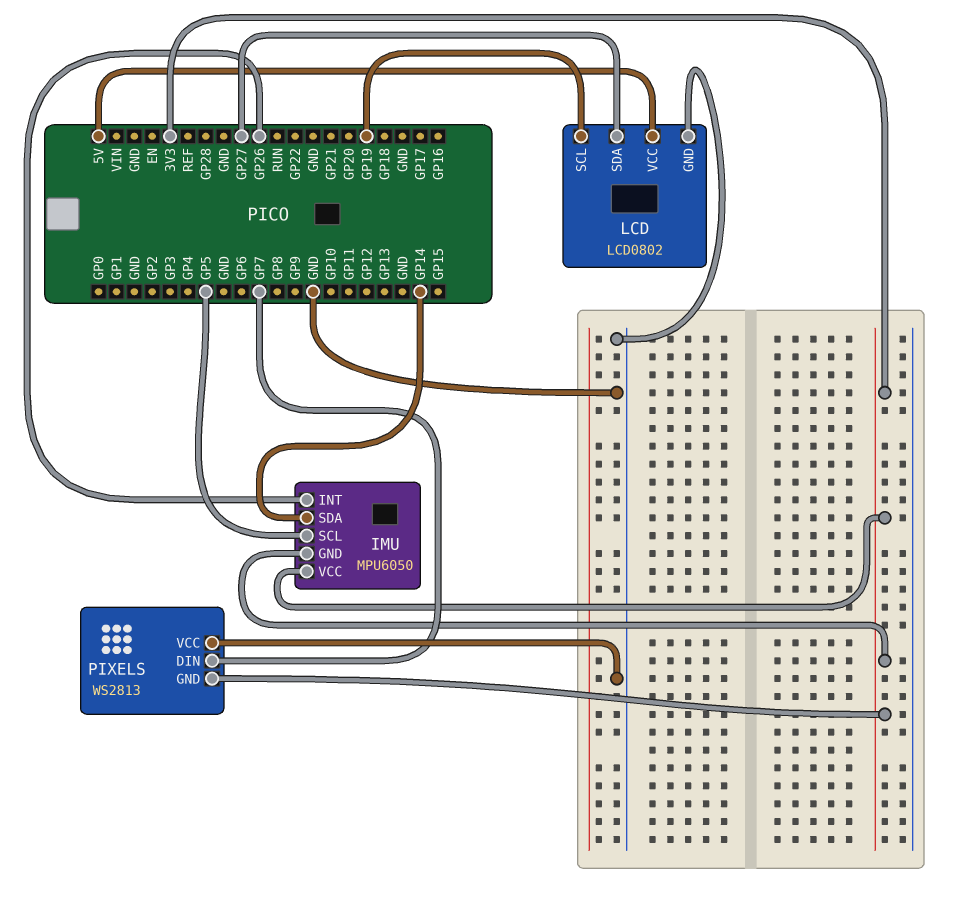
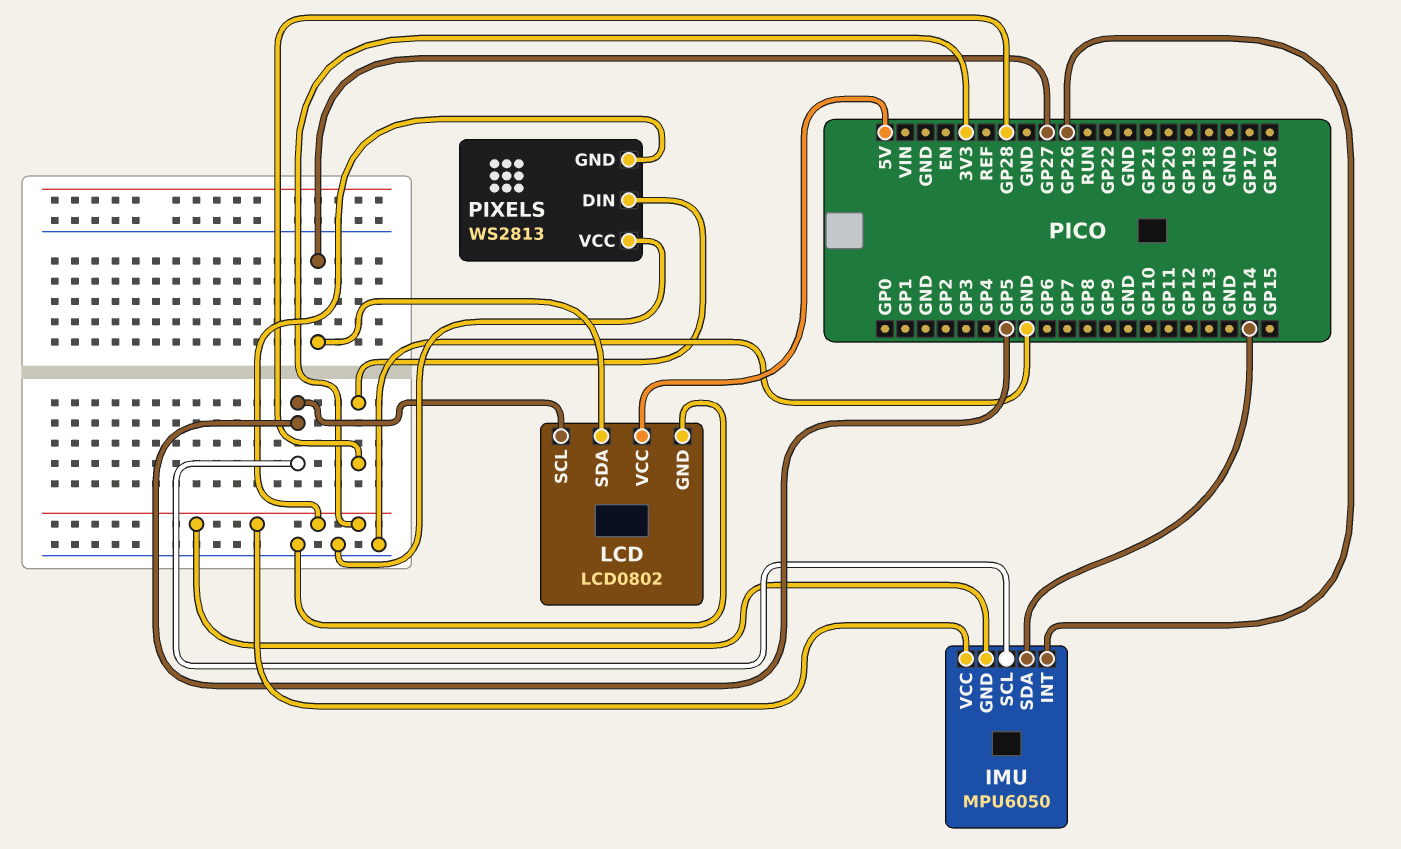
LCD pin SCL: GP19 -> GP5
PIXELS pin DIN: GP7 -> GP28

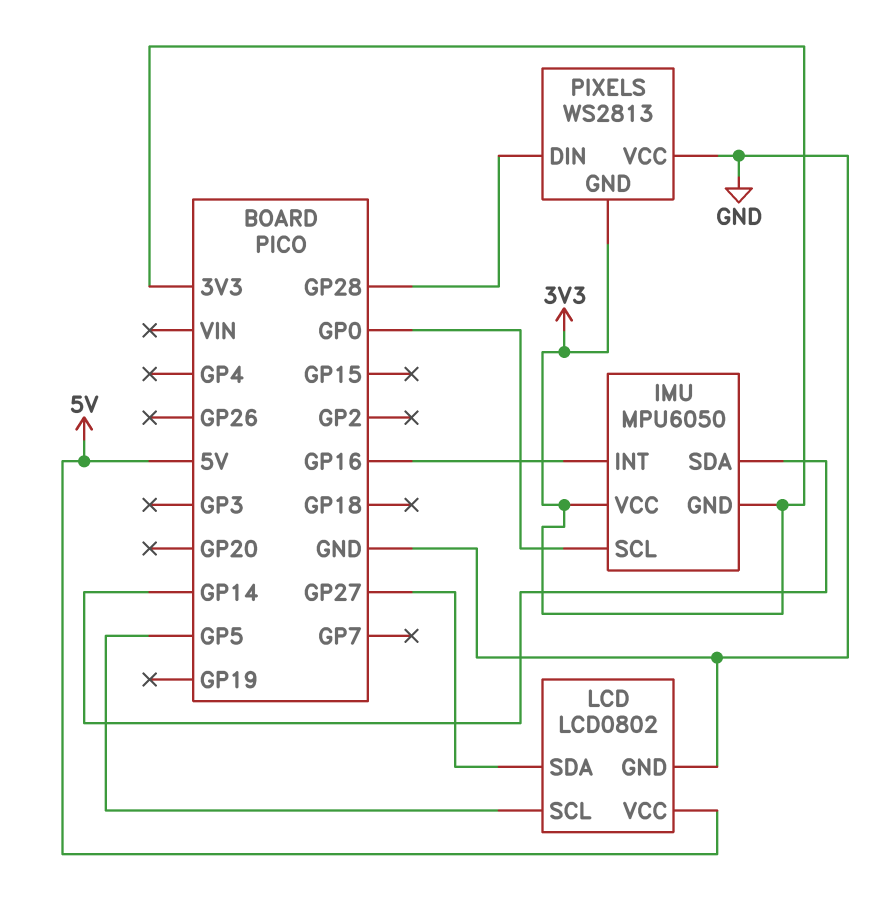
IMU pin INT: GP26 -> GP16
IMU pin SCL: GP5 -> GP0

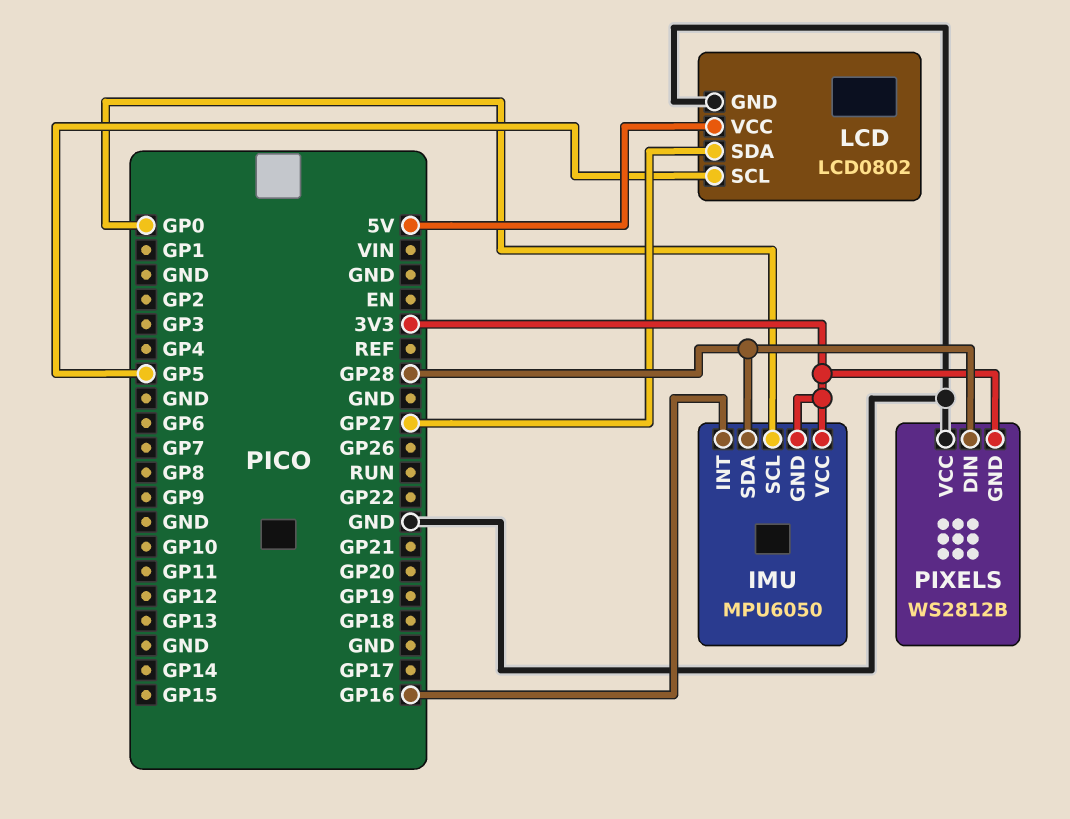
IMU pin SDA: GP14 -> GP28
PIXELS: WS2813 -> WS2812B

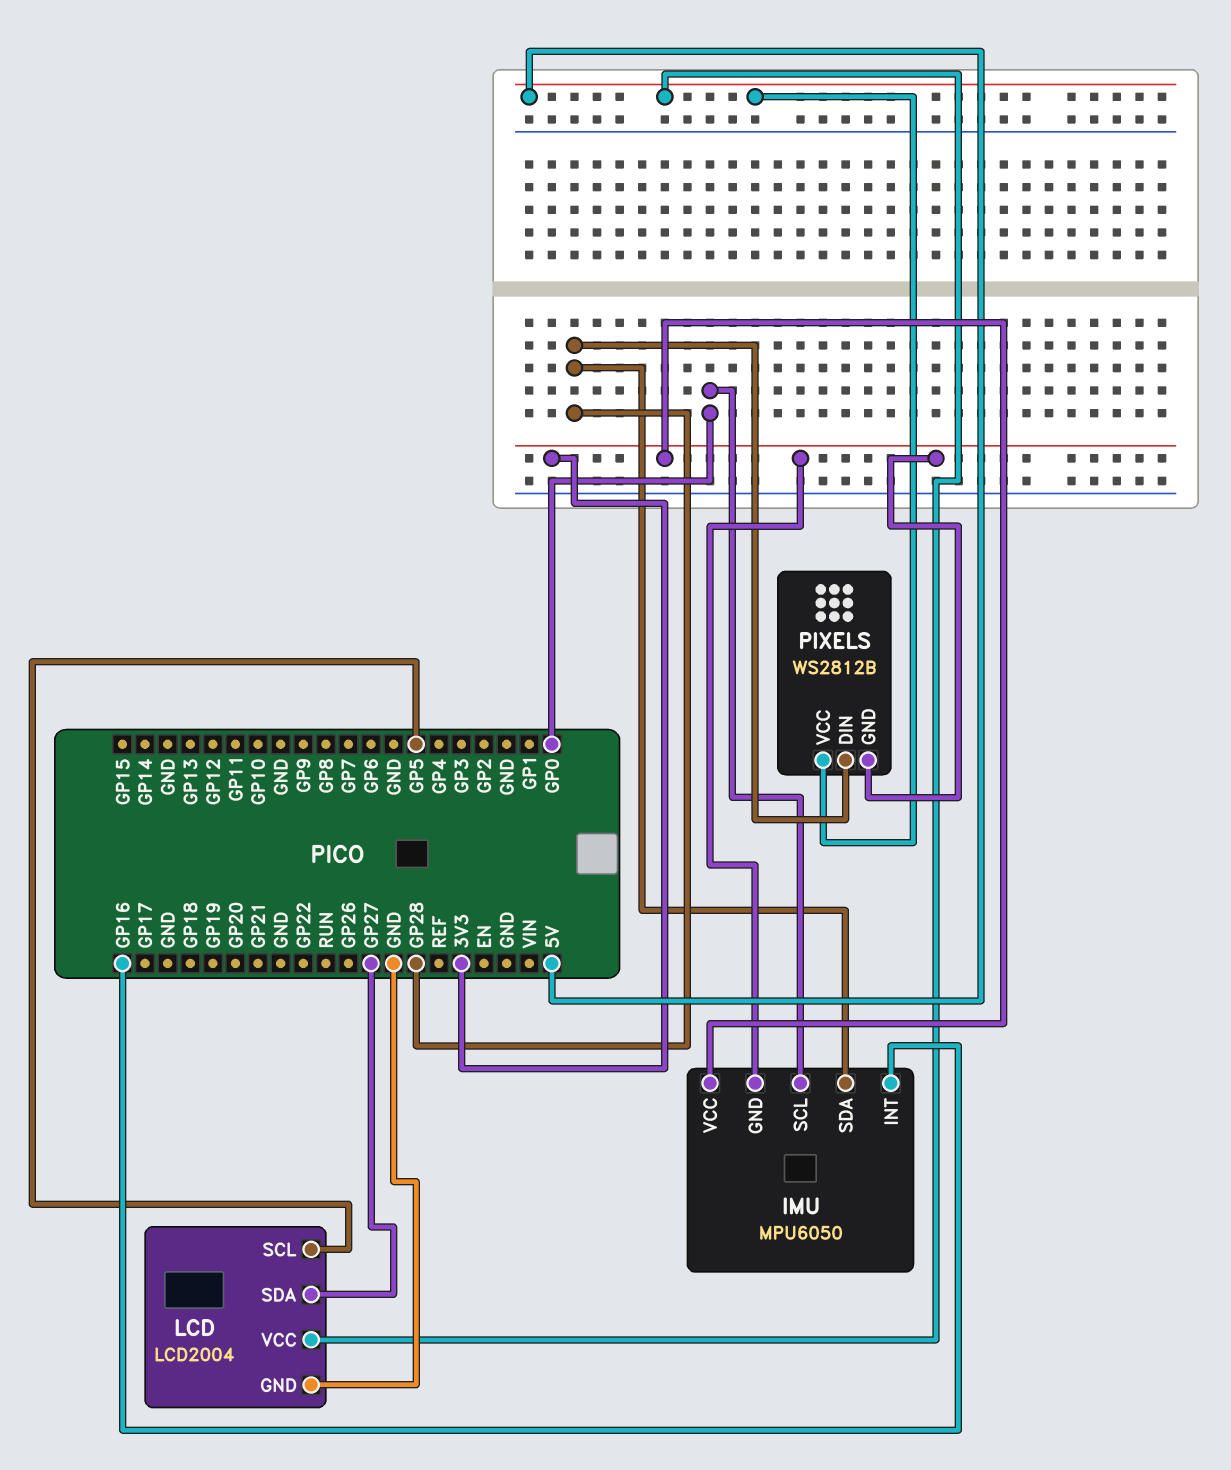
LCD: LCD0802 -> LCD2004
PIXELS pin VCC: GND -> 5V

